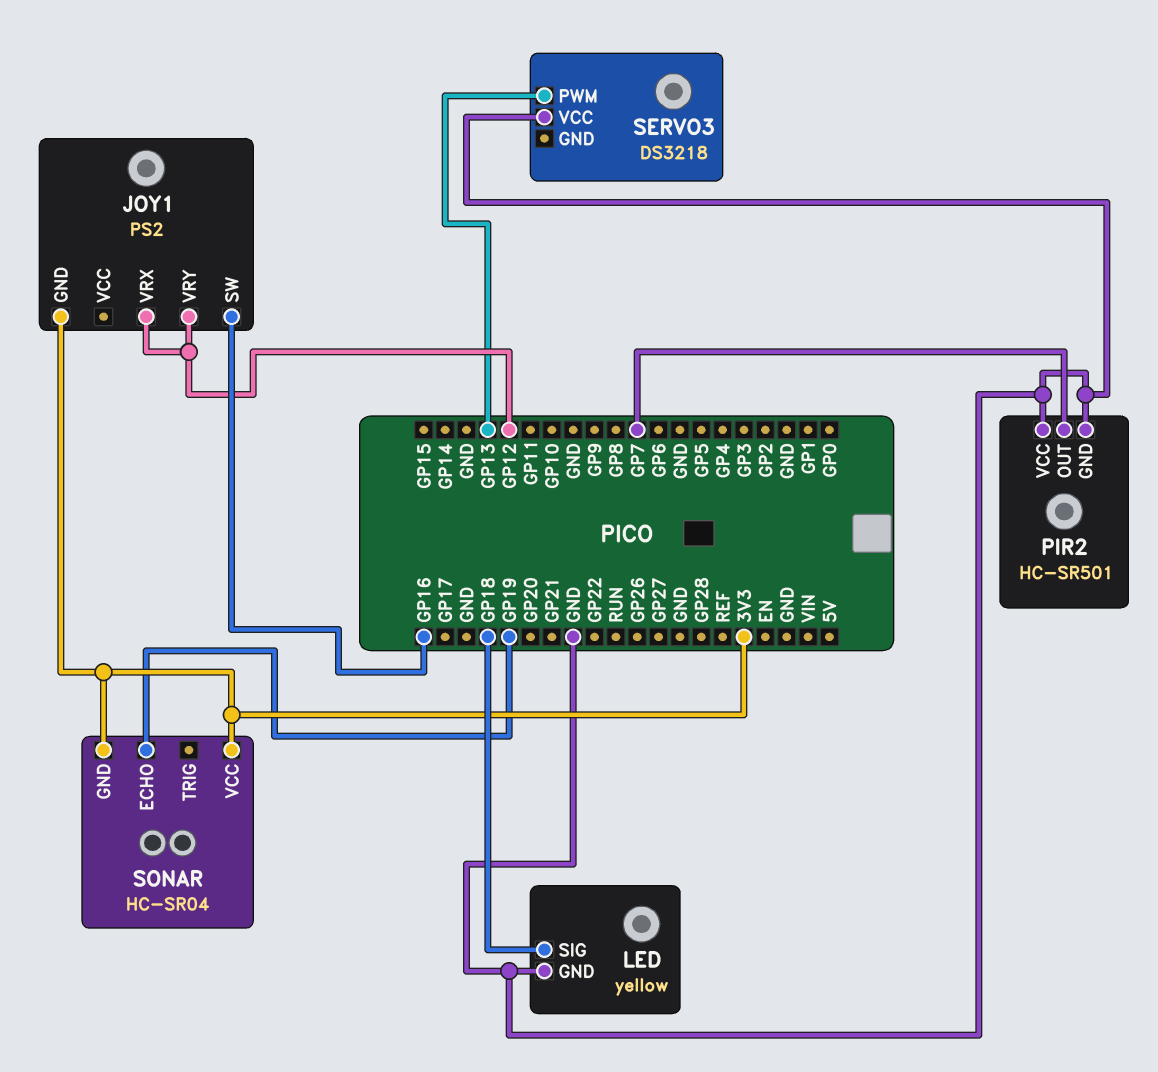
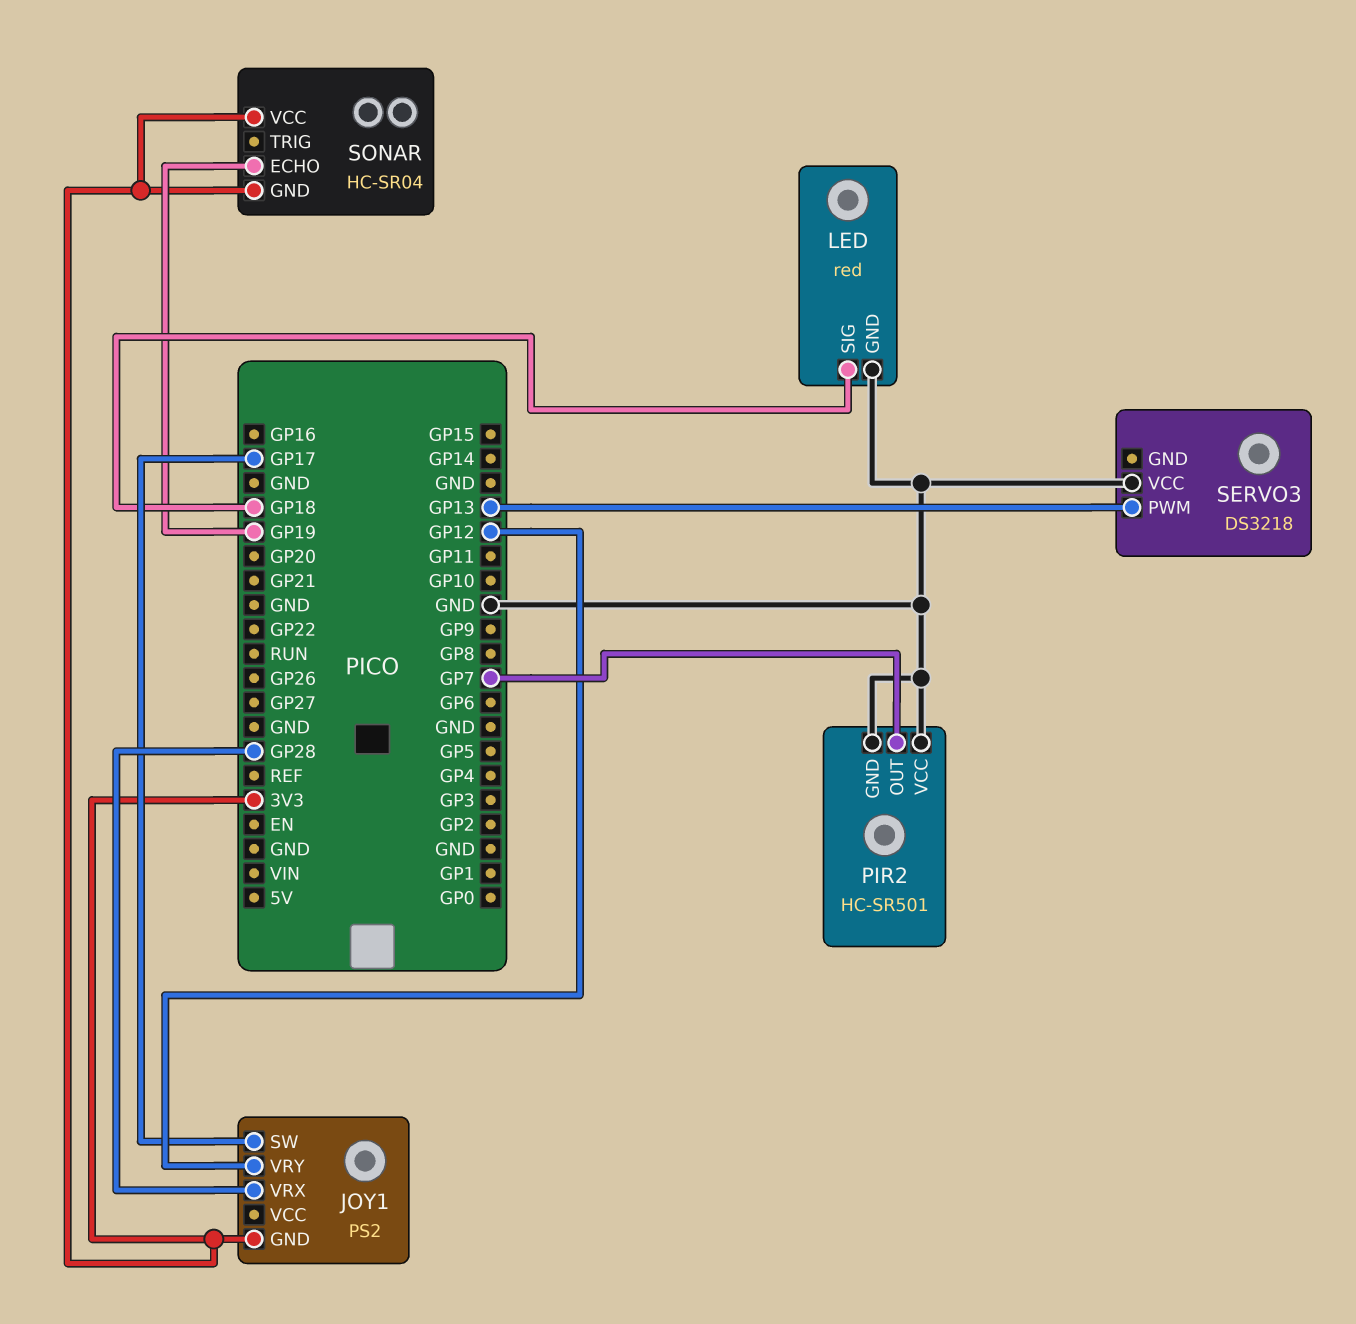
JOY1 pin SW: GP16 -> GP17
JOY1 pin VRX: GP12 -> GP28
LED: yellow -> red

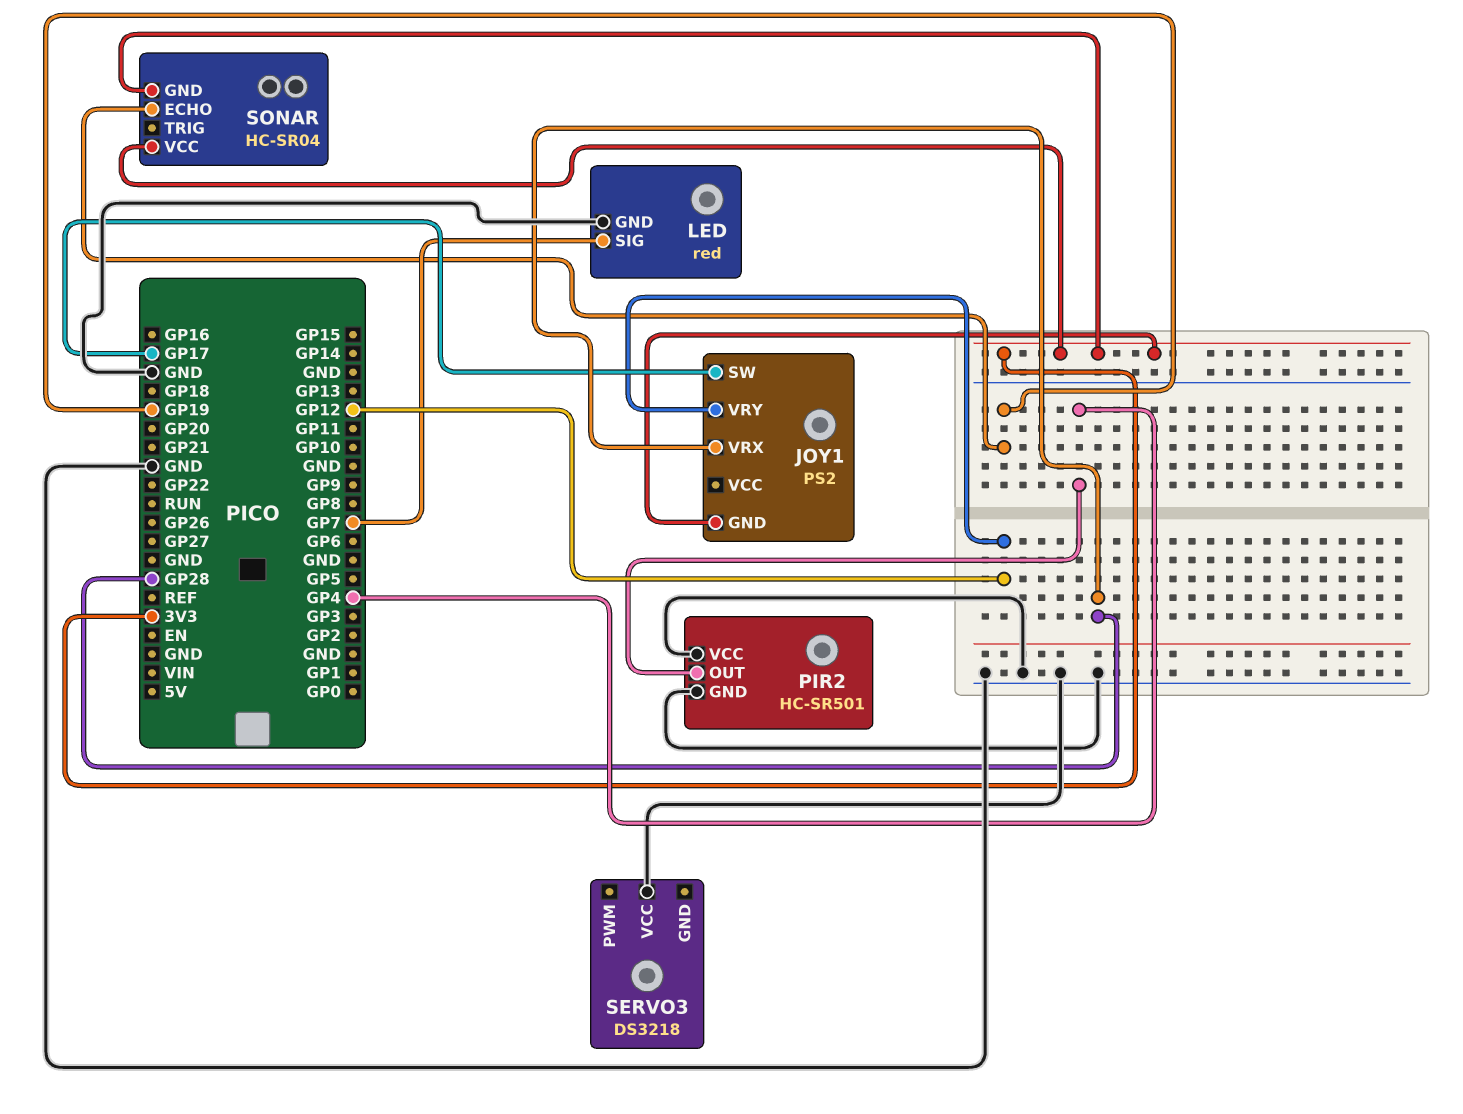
LED pin SIG: GP18 -> GP7
PIR2 pin OUT: GP7 -> GP4
SERVO3 pin PWM: GP13 -> none

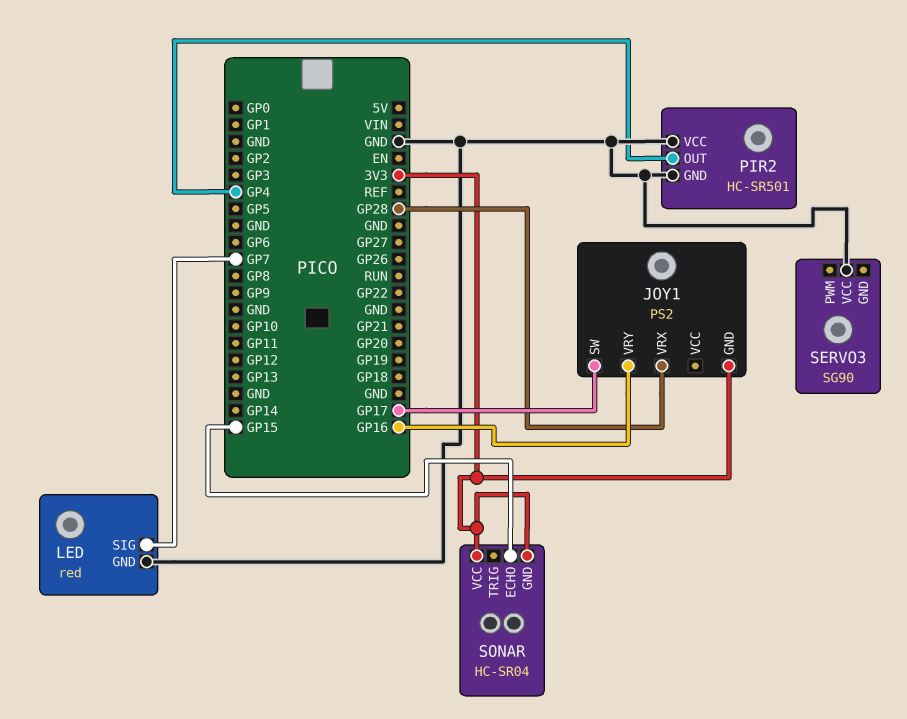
JOY1 pin VRY: GP12 -> GP16
SERVO3: DS3218 -> SG90
SONAR pin ECHO: GP19 -> GP15

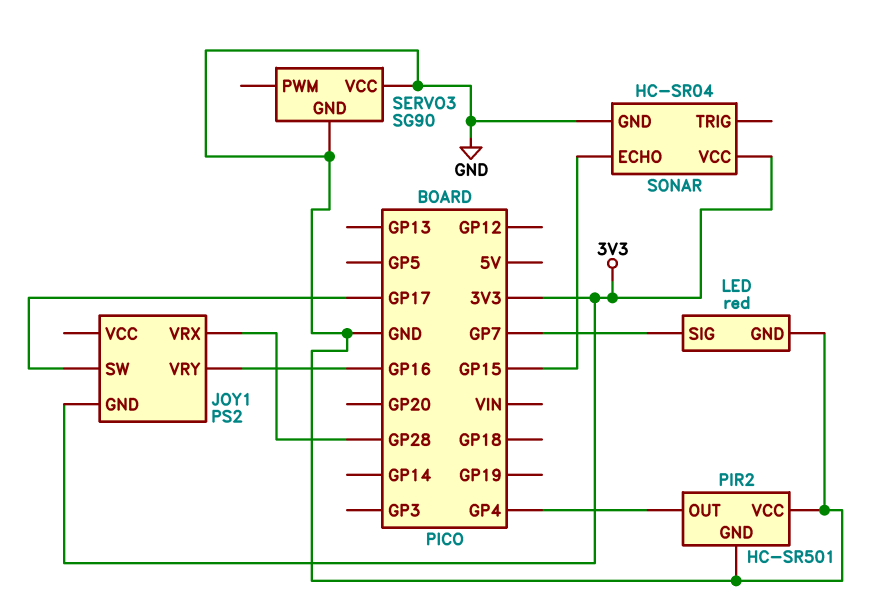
SERVO3 pin GND: none -> GND
SONAR pin GND: 3V3 -> GND

